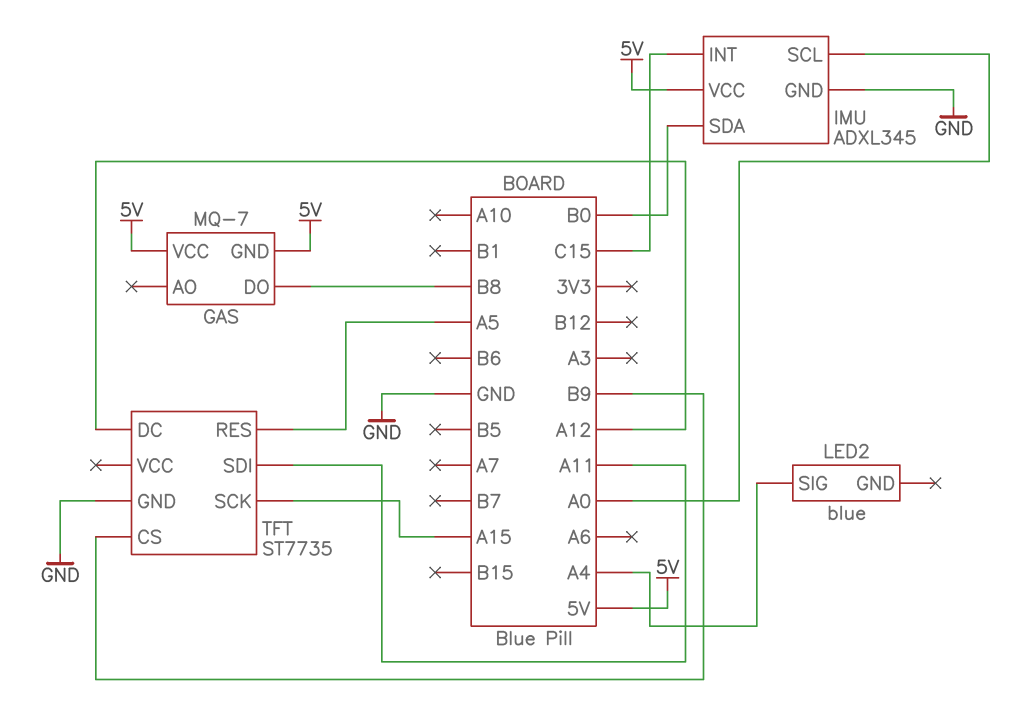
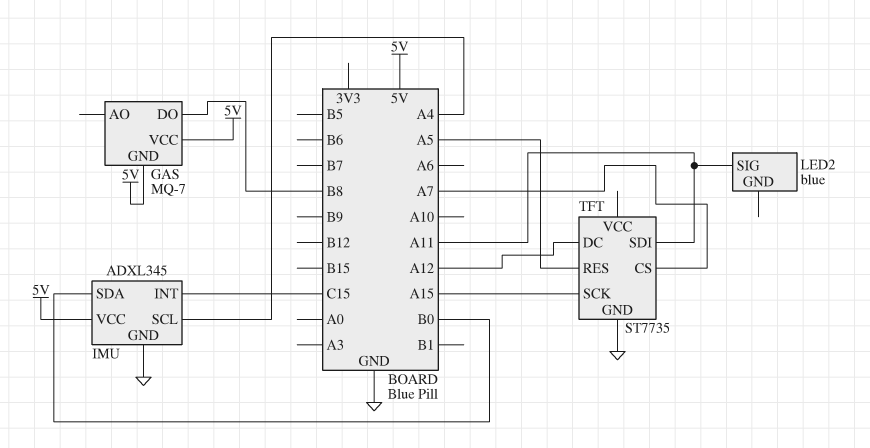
IMU pin SCL: A0 -> A4
LED2 pin SIG: A4 -> A11
TFT pin CS: B9 -> A7

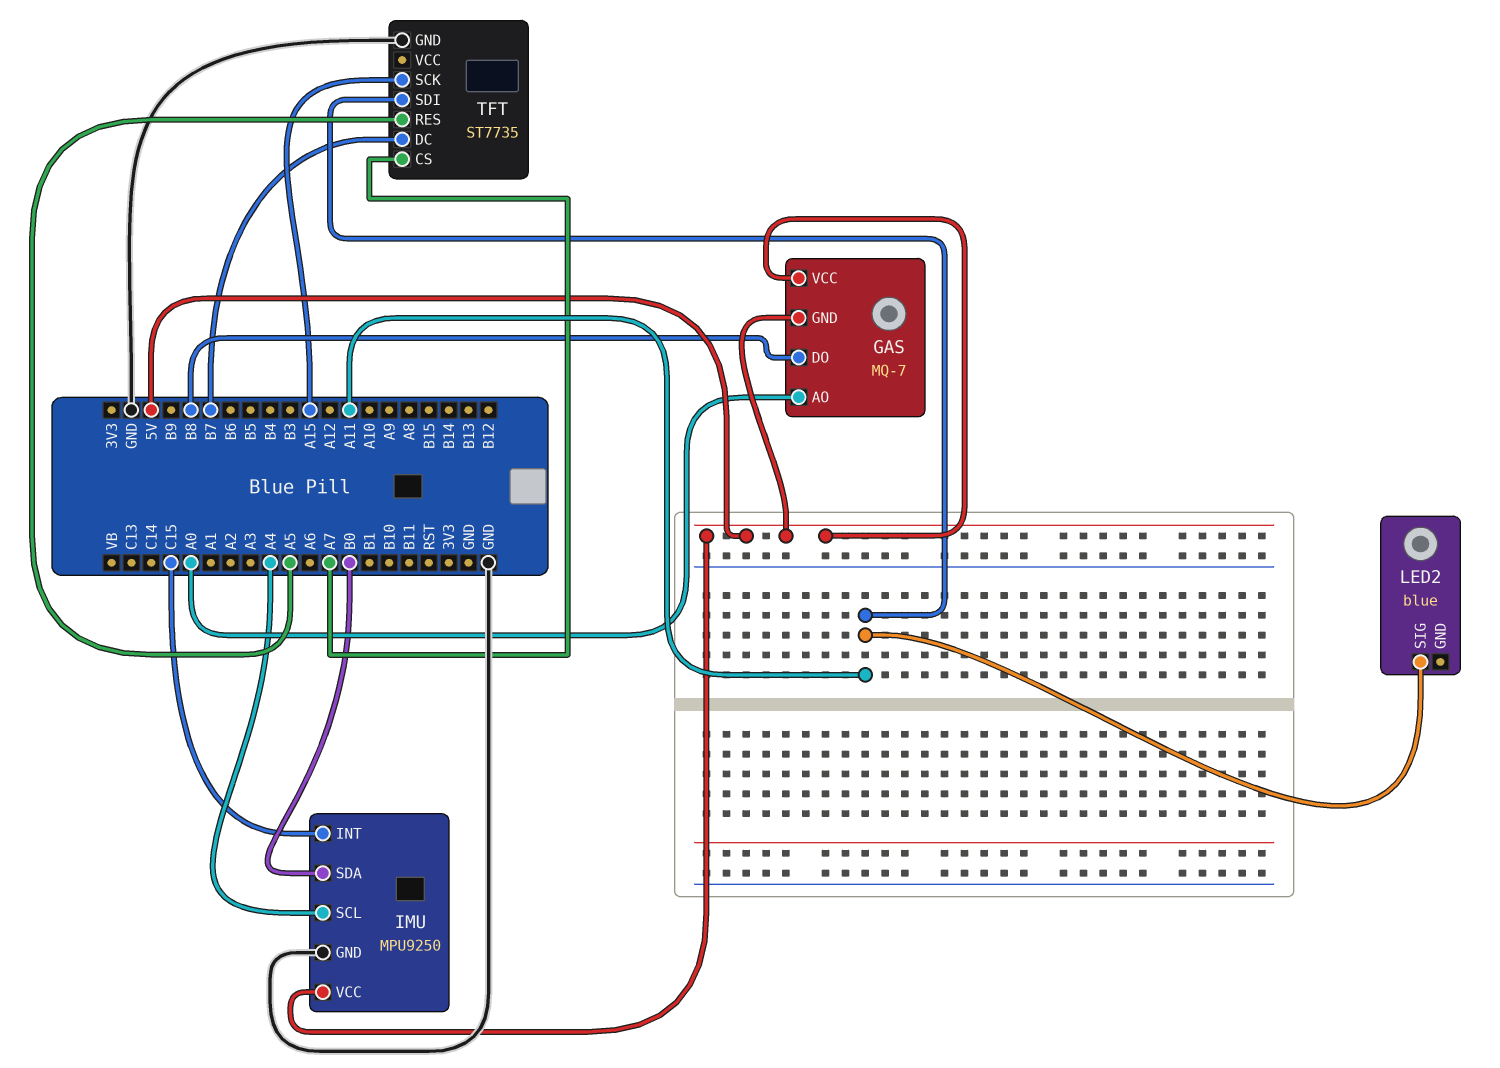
GAS pin AO: none -> A0
IMU: ADXL345 -> MPU9250
TFT pin DC: A12 -> B7

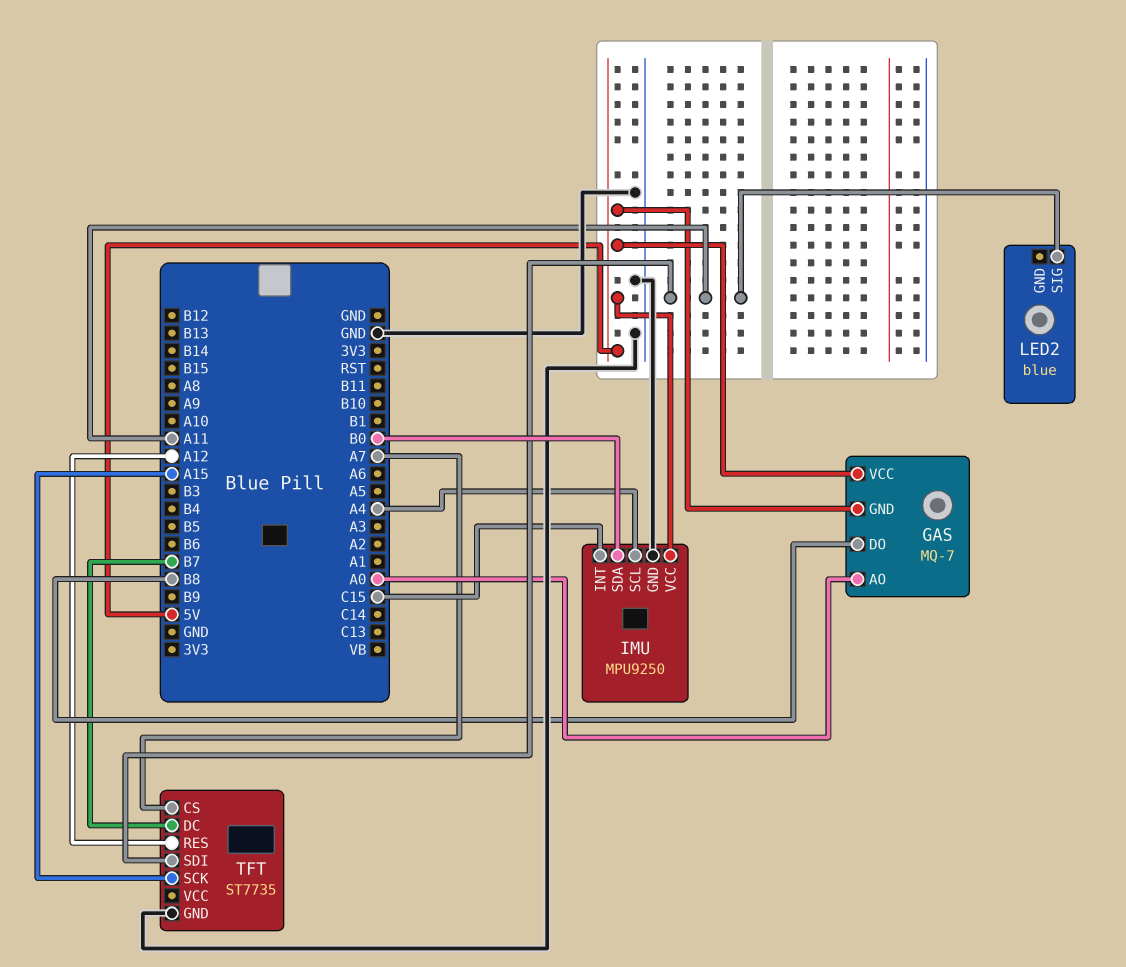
TFT pin RES: A5 -> A12

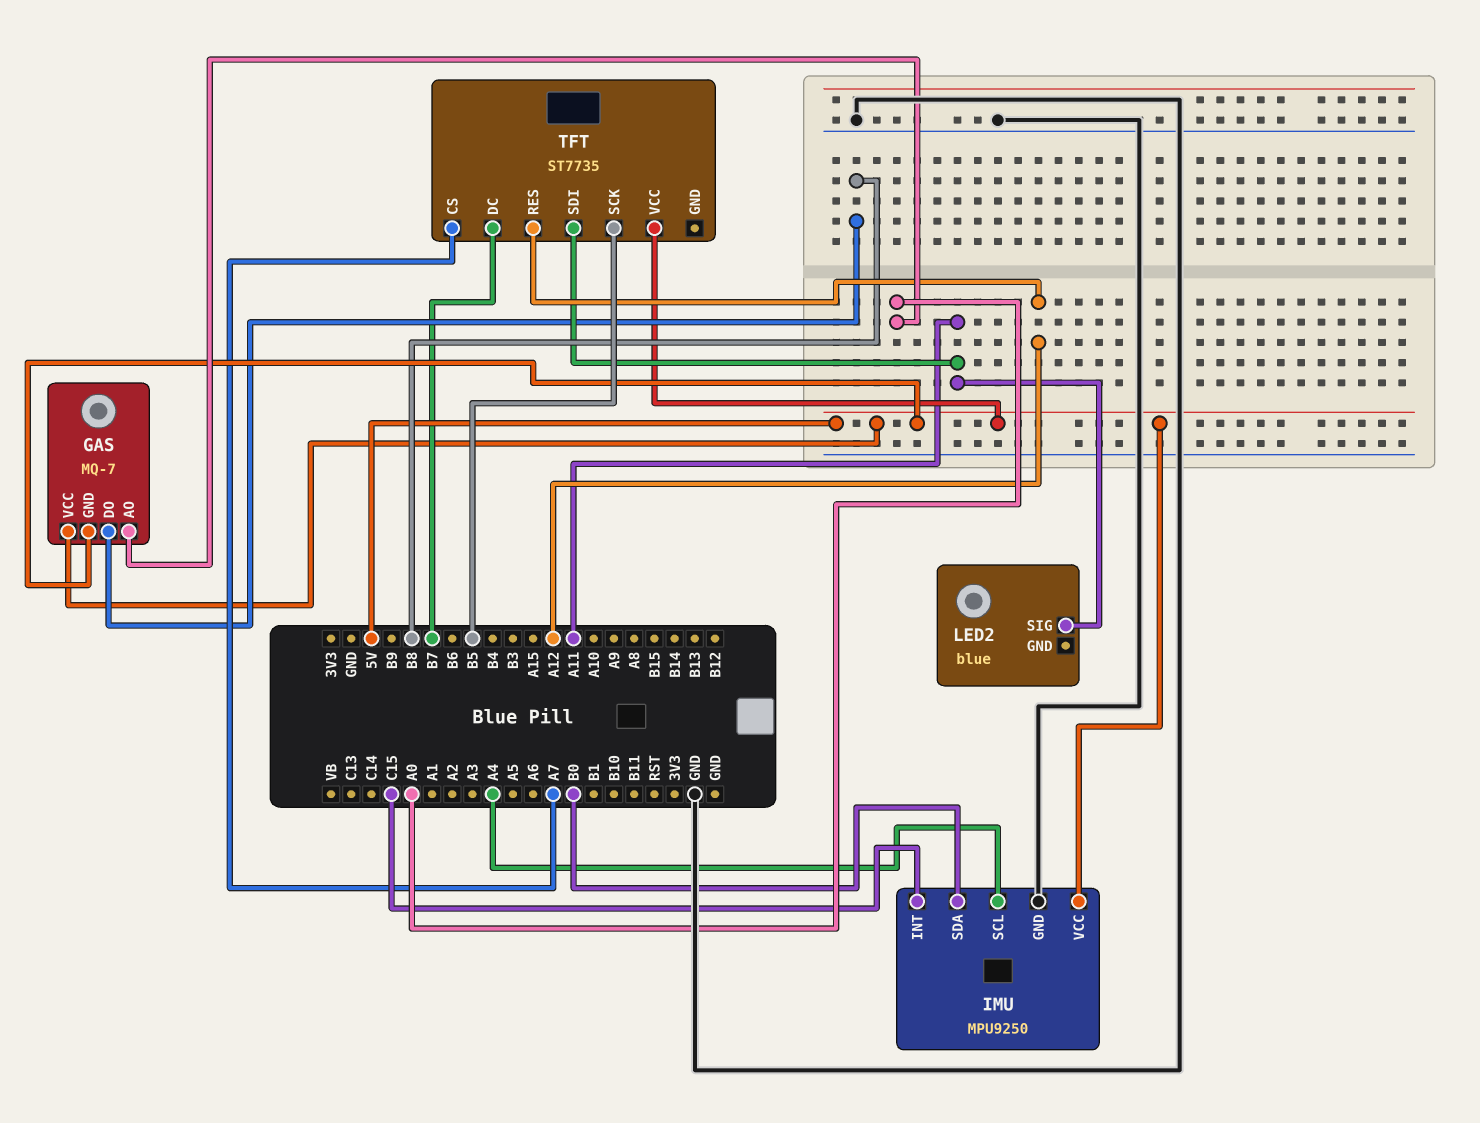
TFT pin GND: GND -> none
TFT pin SCK: A15 -> B5
TFT pin VCC: none -> 5V

